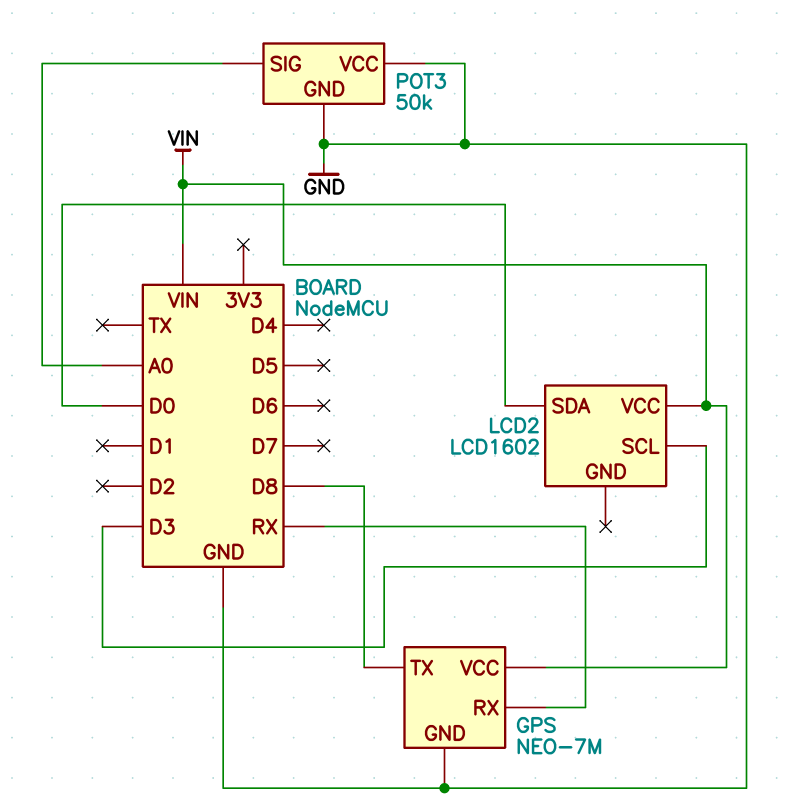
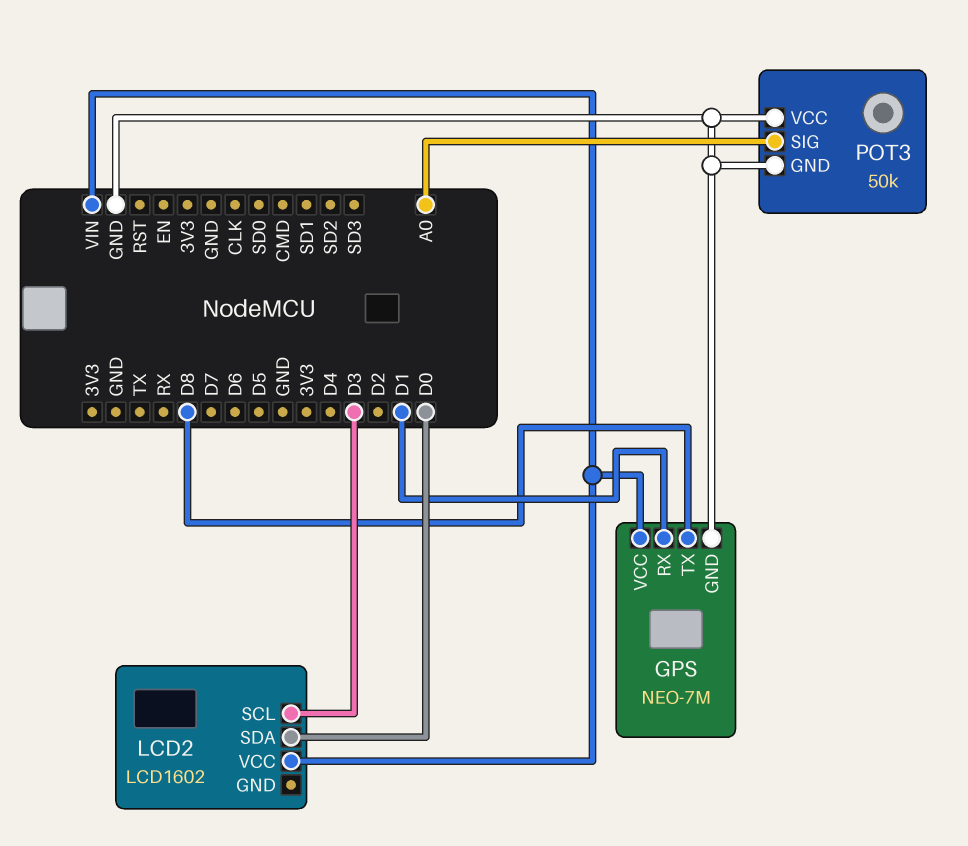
GPS pin RX: RX -> D1

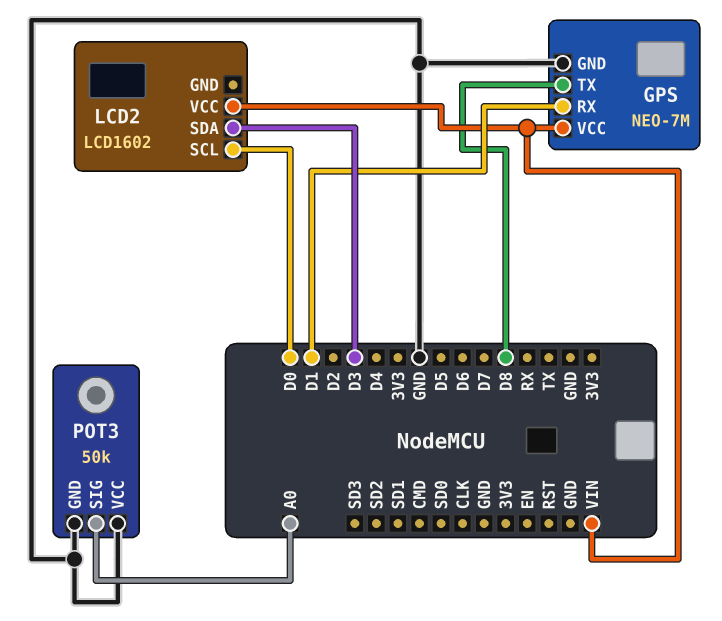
LCD2 pin SCL: D3 -> D0
LCD2 pin SDA: D0 -> D3

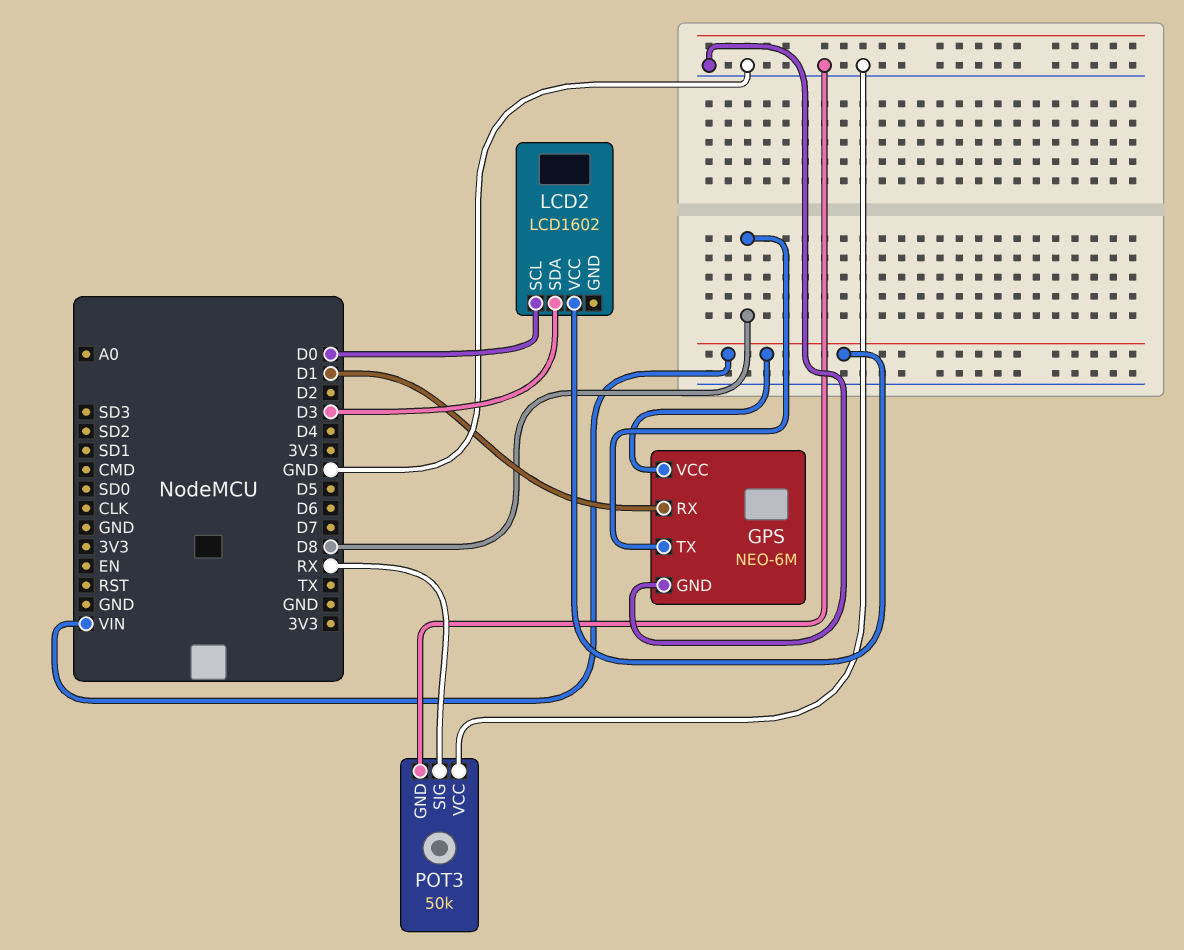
GPS: NEO-7M -> NEO-6M
POT3 pin SIG: A0 -> RX

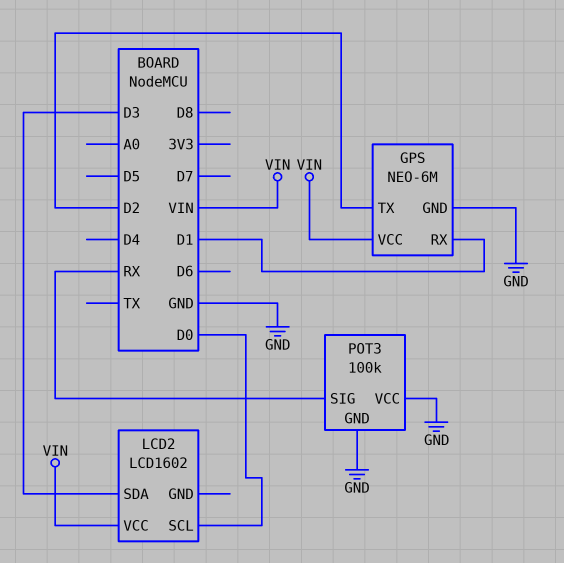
GPS pin TX: D8 -> D2
POT3: 50k -> 100k

